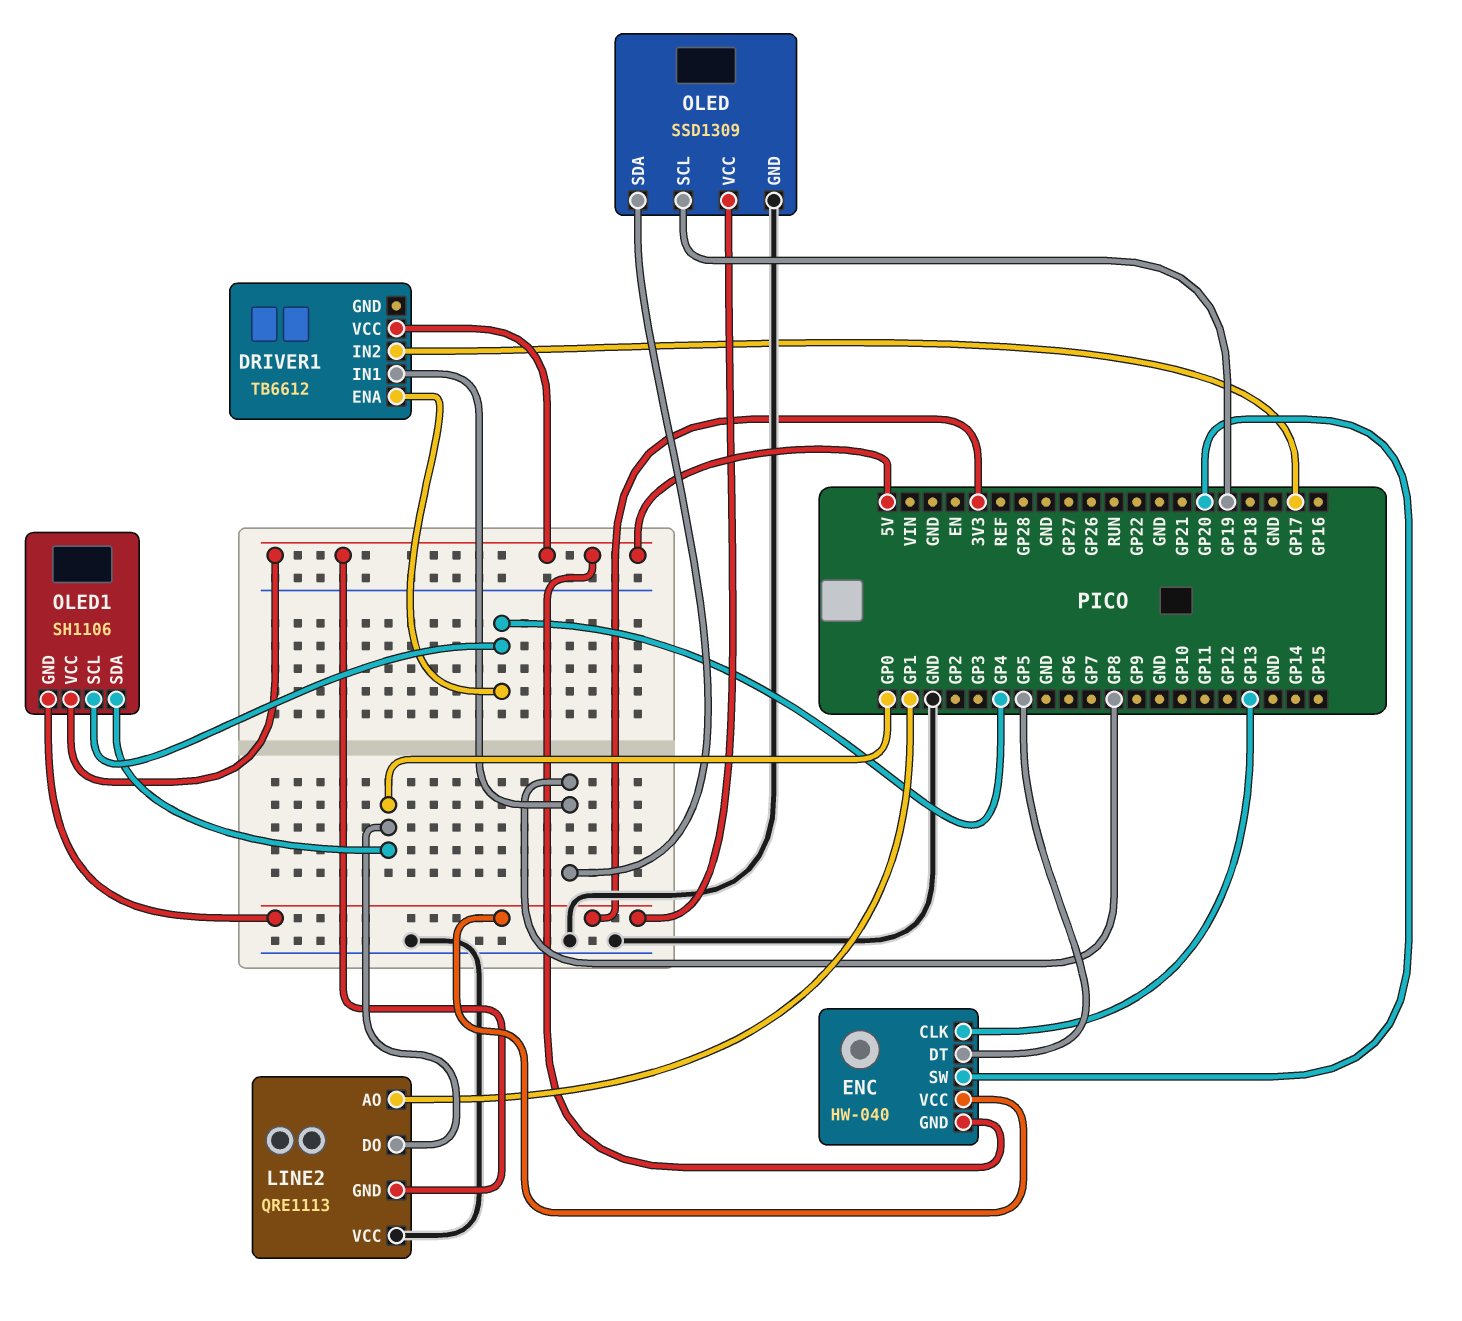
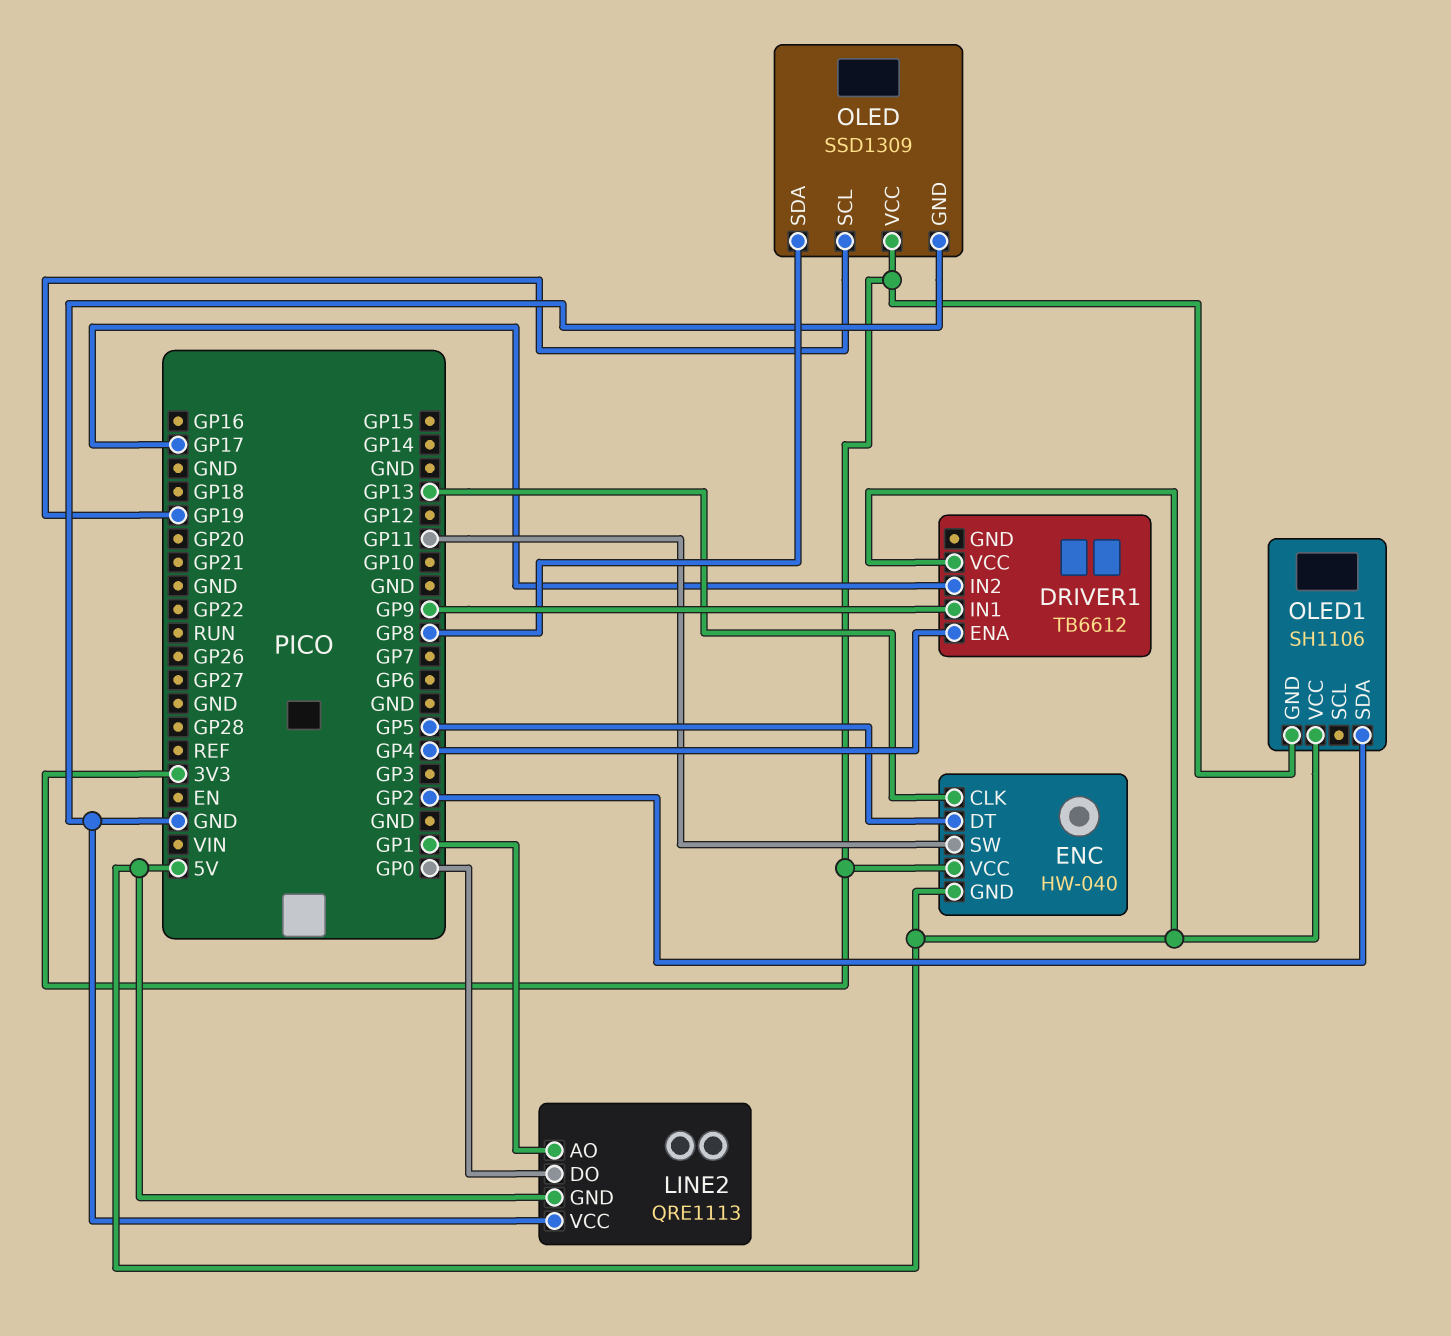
DRIVER1 pin IN1: GP8 -> GP9
ENC pin SW: GP20 -> GP11
OLED1 pin SCL: GP4 -> none
OLED1 pin SDA: GP0 -> GP2

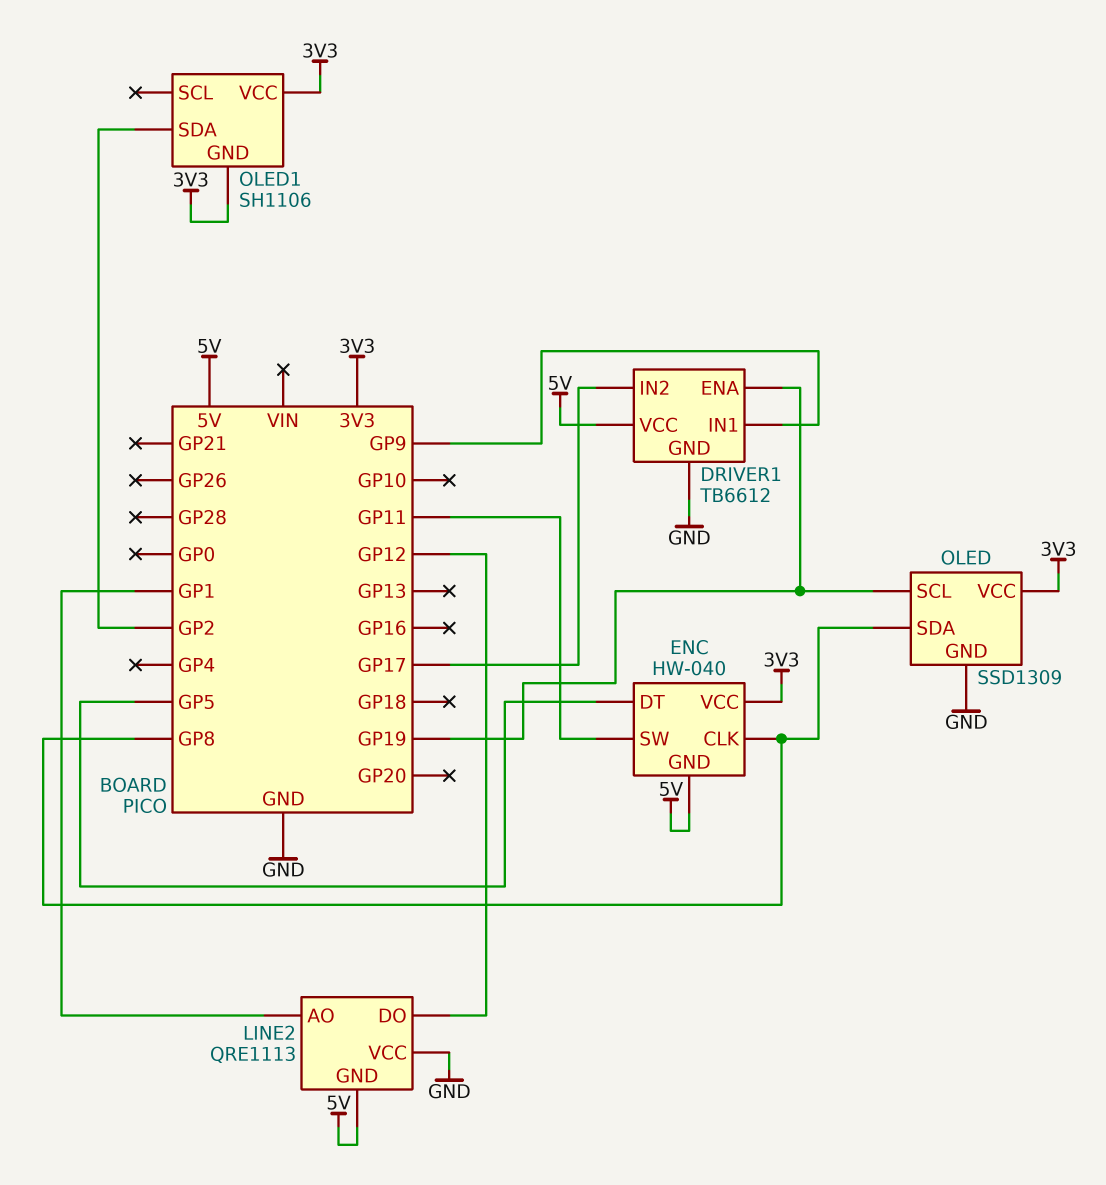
DRIVER1 pin ENA: GP4 -> GP19
DRIVER1 pin GND: none -> GND
ENC pin CLK: GP13 -> GP8
LINE2 pin DO: GP0 -> GP12
OLED1 pin VCC: 5V -> 3V3

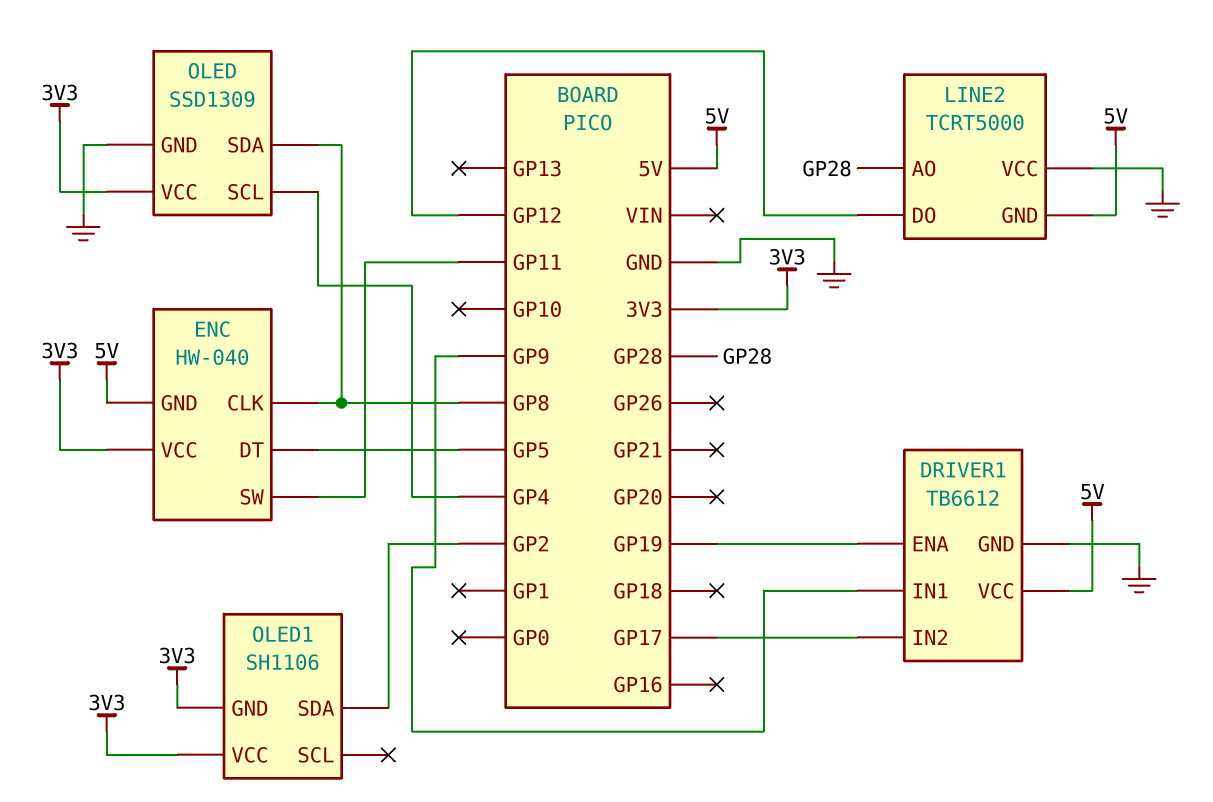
LINE2: QRE1113 -> TCRT5000
LINE2 pin AO: GP1 -> GP28
OLED pin SCL: GP19 -> GP4

